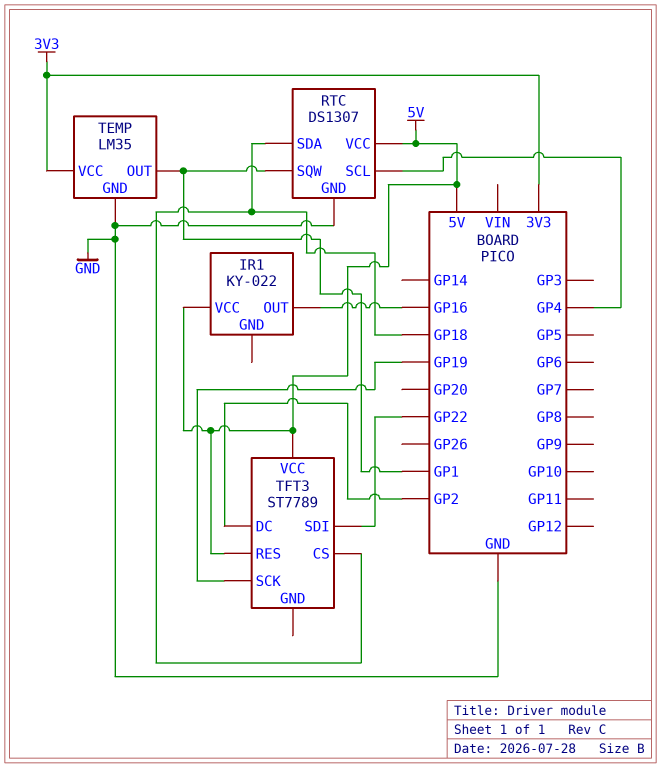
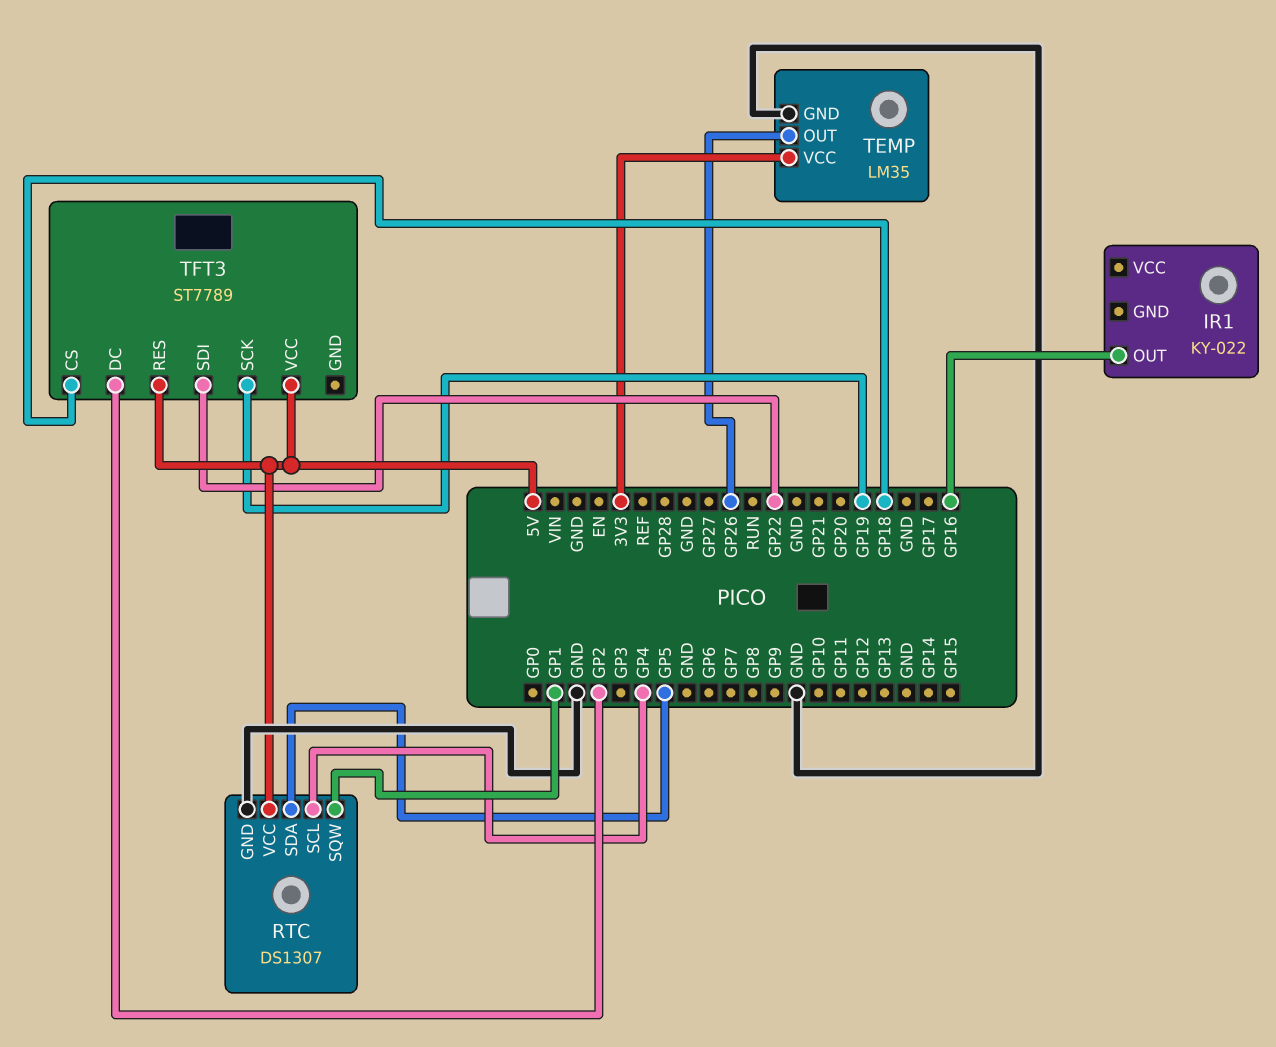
IR1 pin VCC: 5V -> none
RTC pin SDA: GP18 -> GP5
TEMP pin OUT: GP1 -> GP26

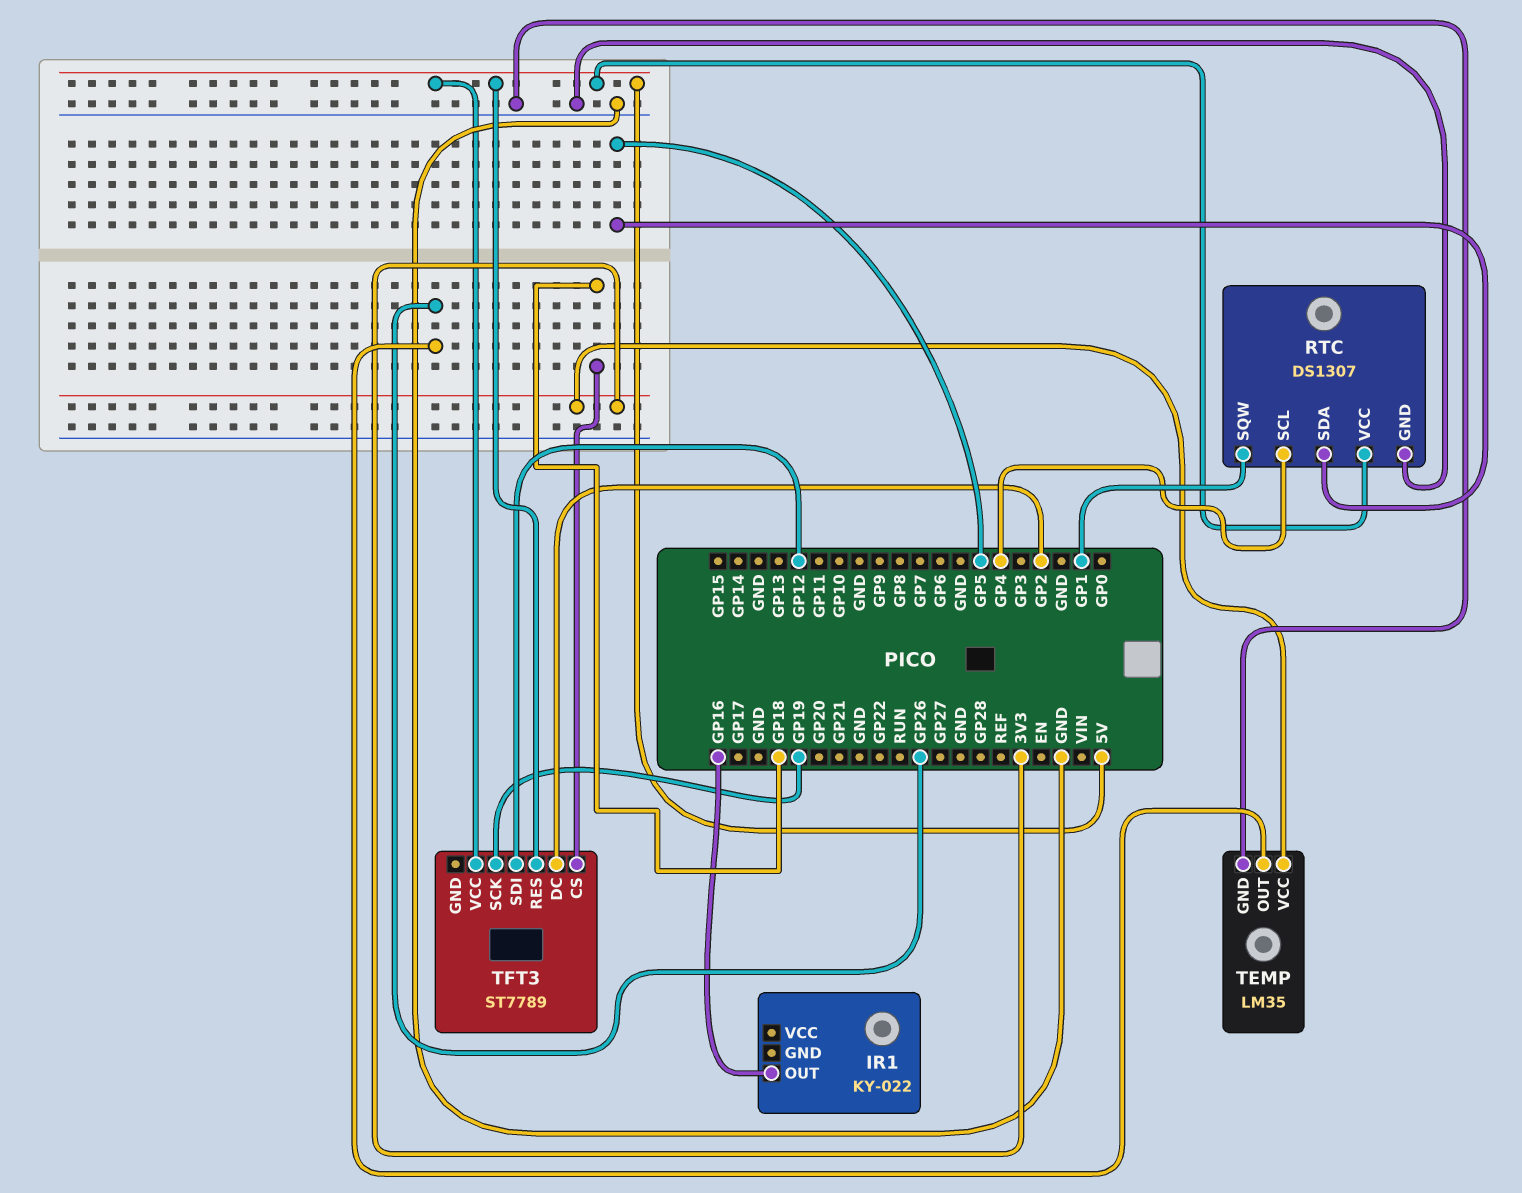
TFT3 pin SDI: GP22 -> GP12

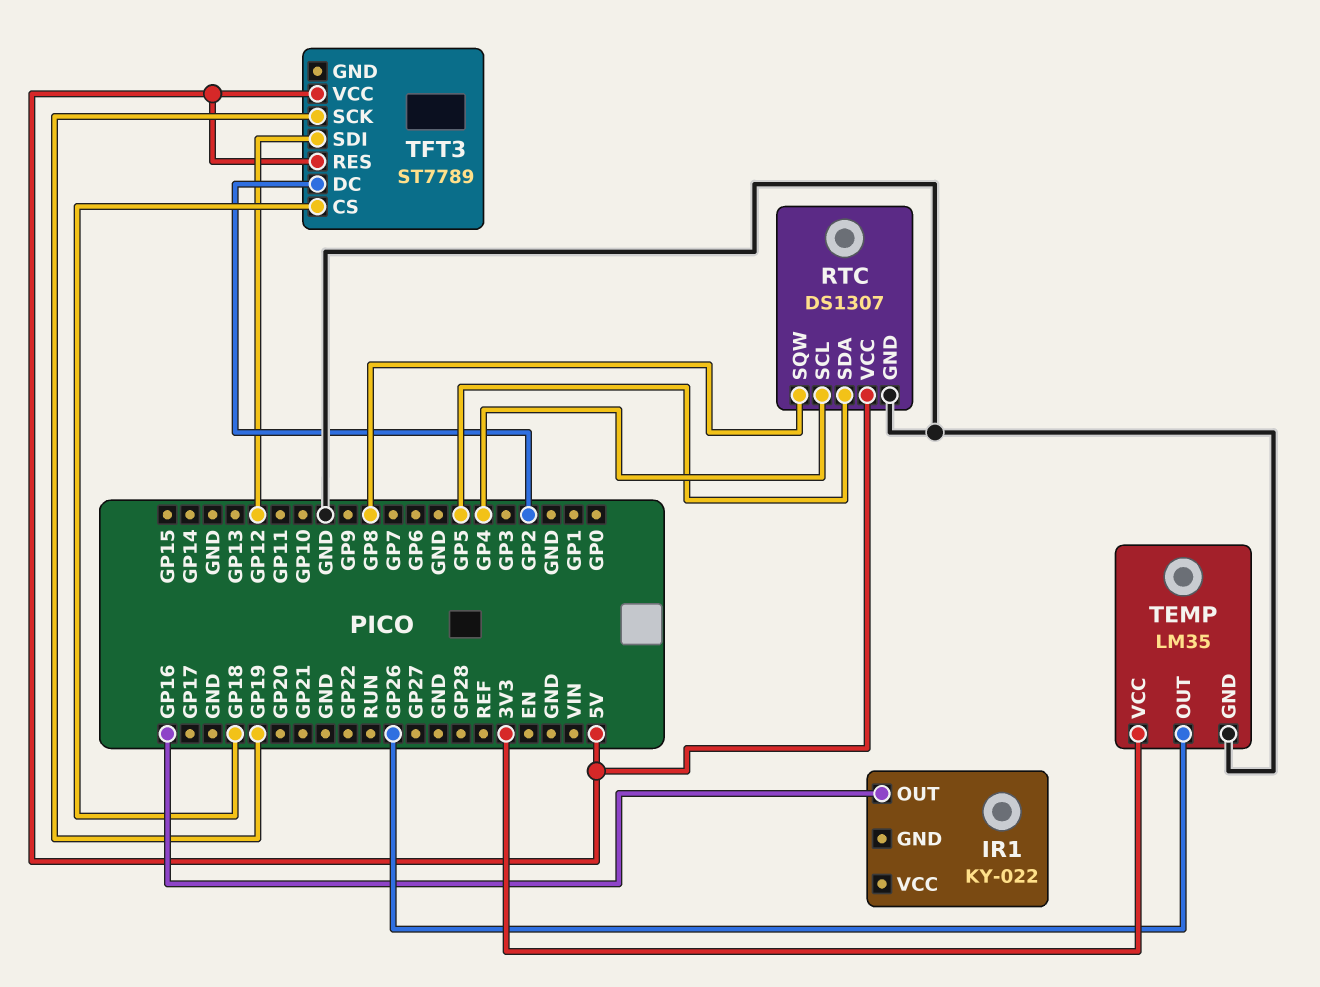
RTC pin SQW: GP1 -> GP8

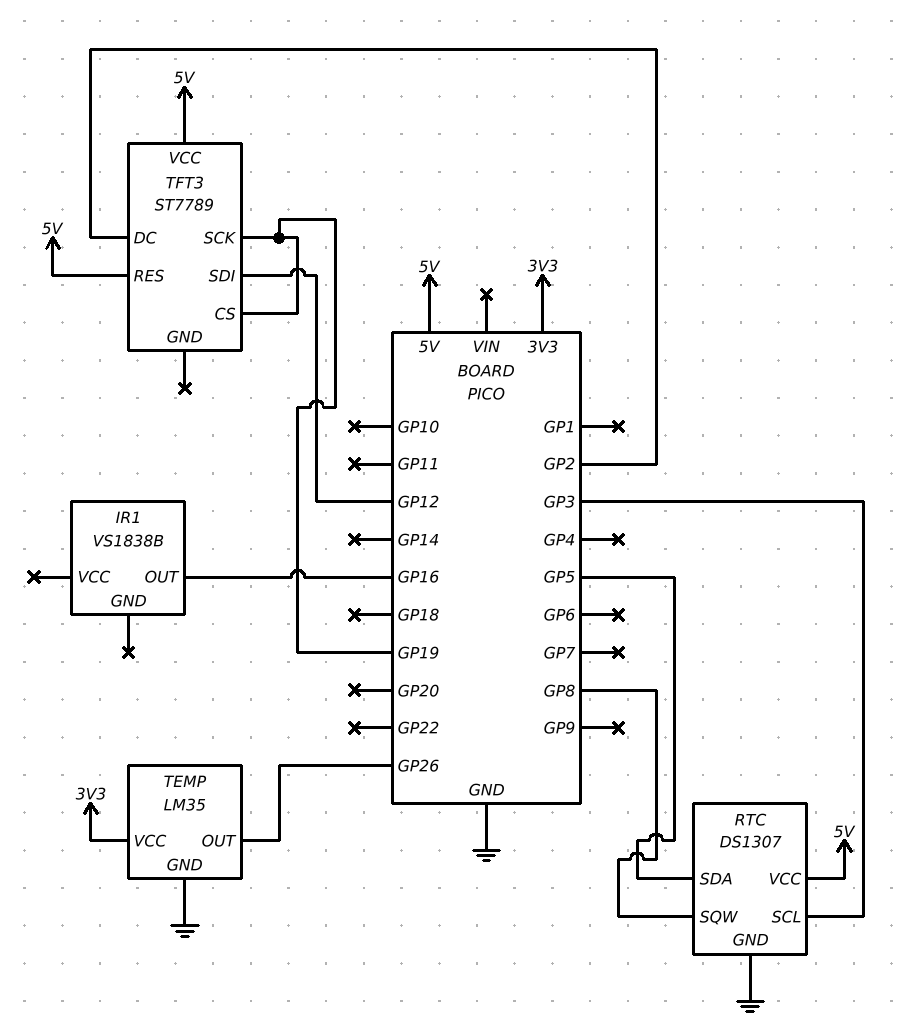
IR1: KY-022 -> VS1838B
RTC pin SCL: GP4 -> GP3
TFT3 pin CS: GP18 -> GP19

